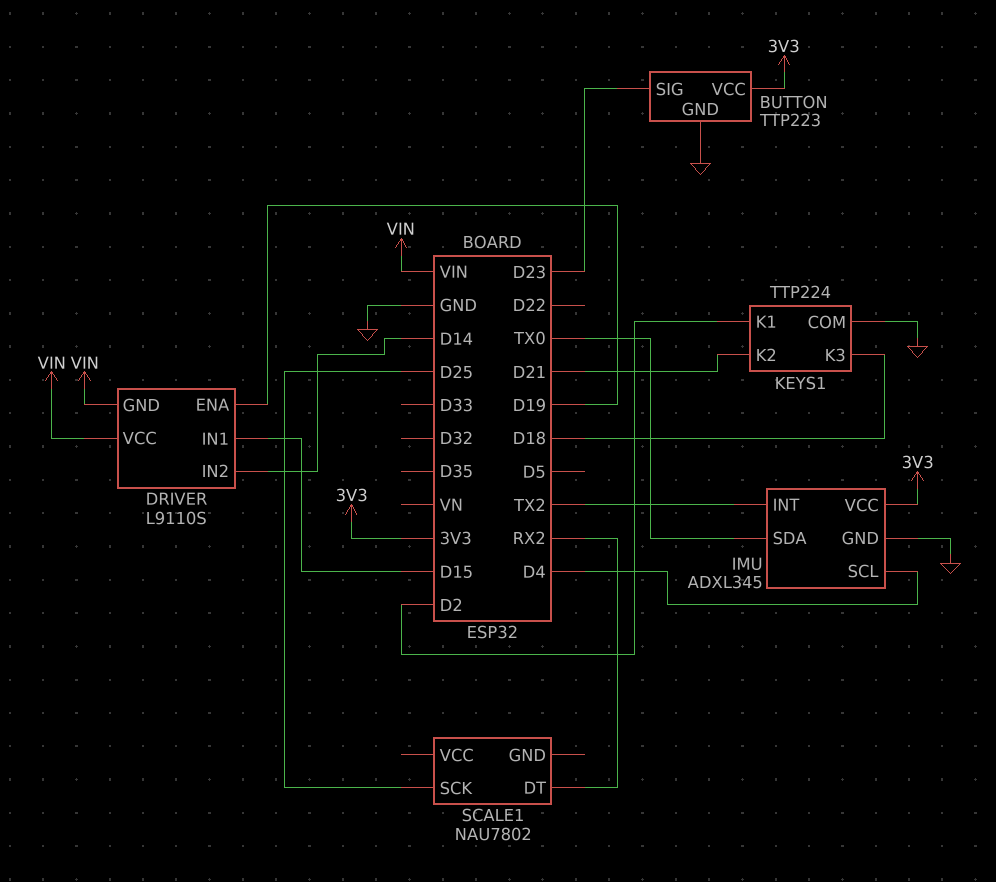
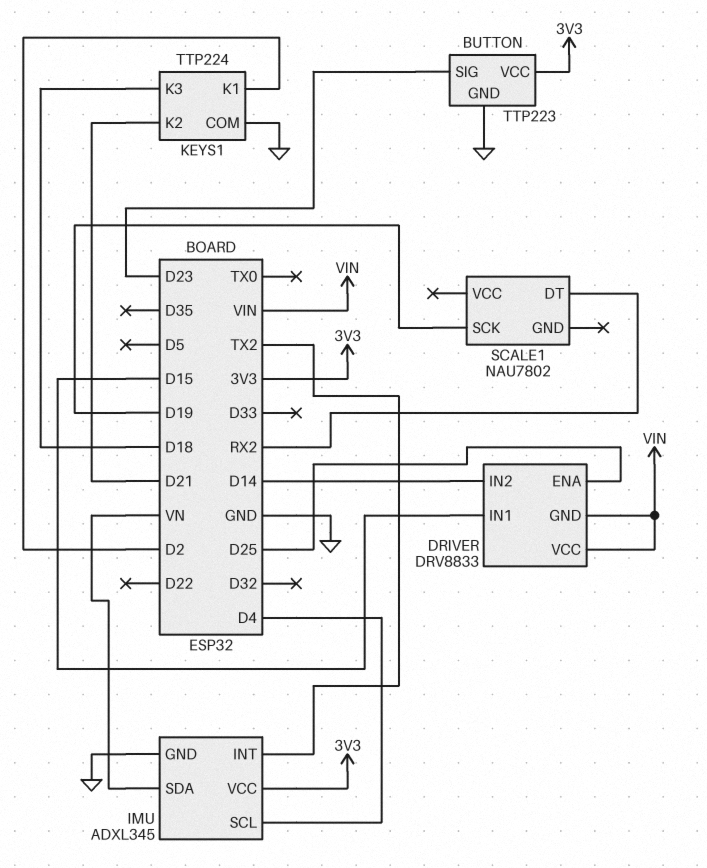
DRIVER: L9110S -> DRV8833
DRIVER pin ENA: D19 -> D25
IMU pin SDA: TX0 -> VN
SCALE1 pin SCK: D25 -> D19

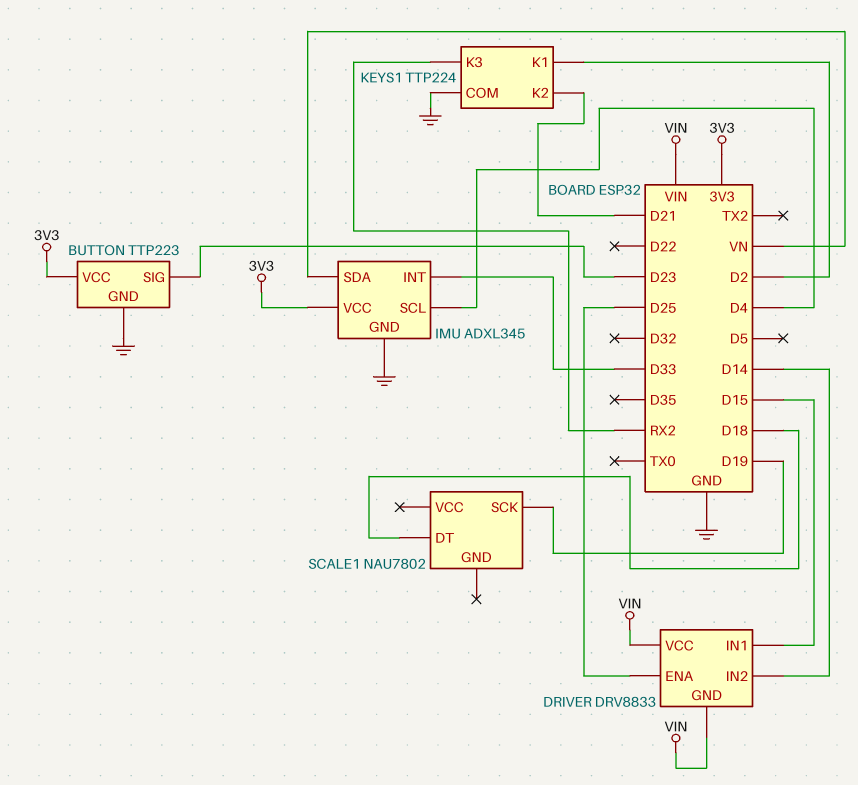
IMU pin INT: TX2 -> D33
KEYS1 pin K3: D18 -> RX2
SCALE1 pin DT: RX2 -> D18

